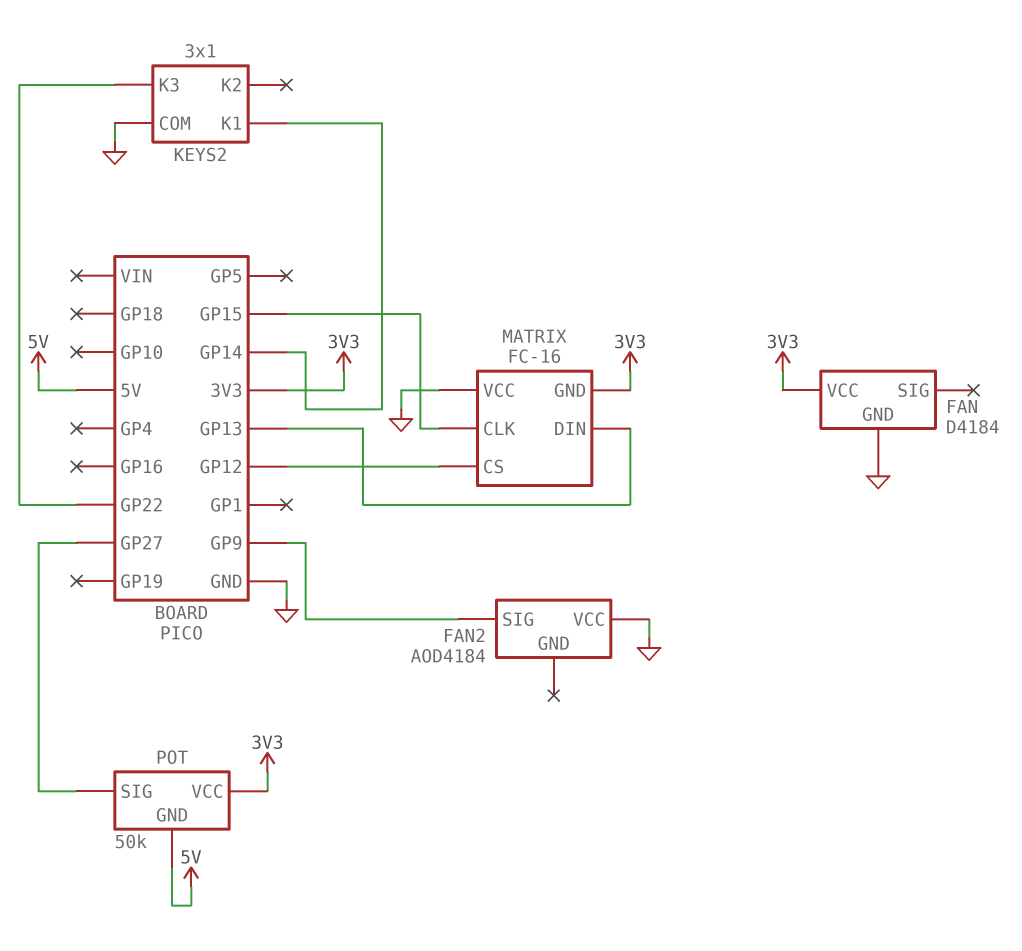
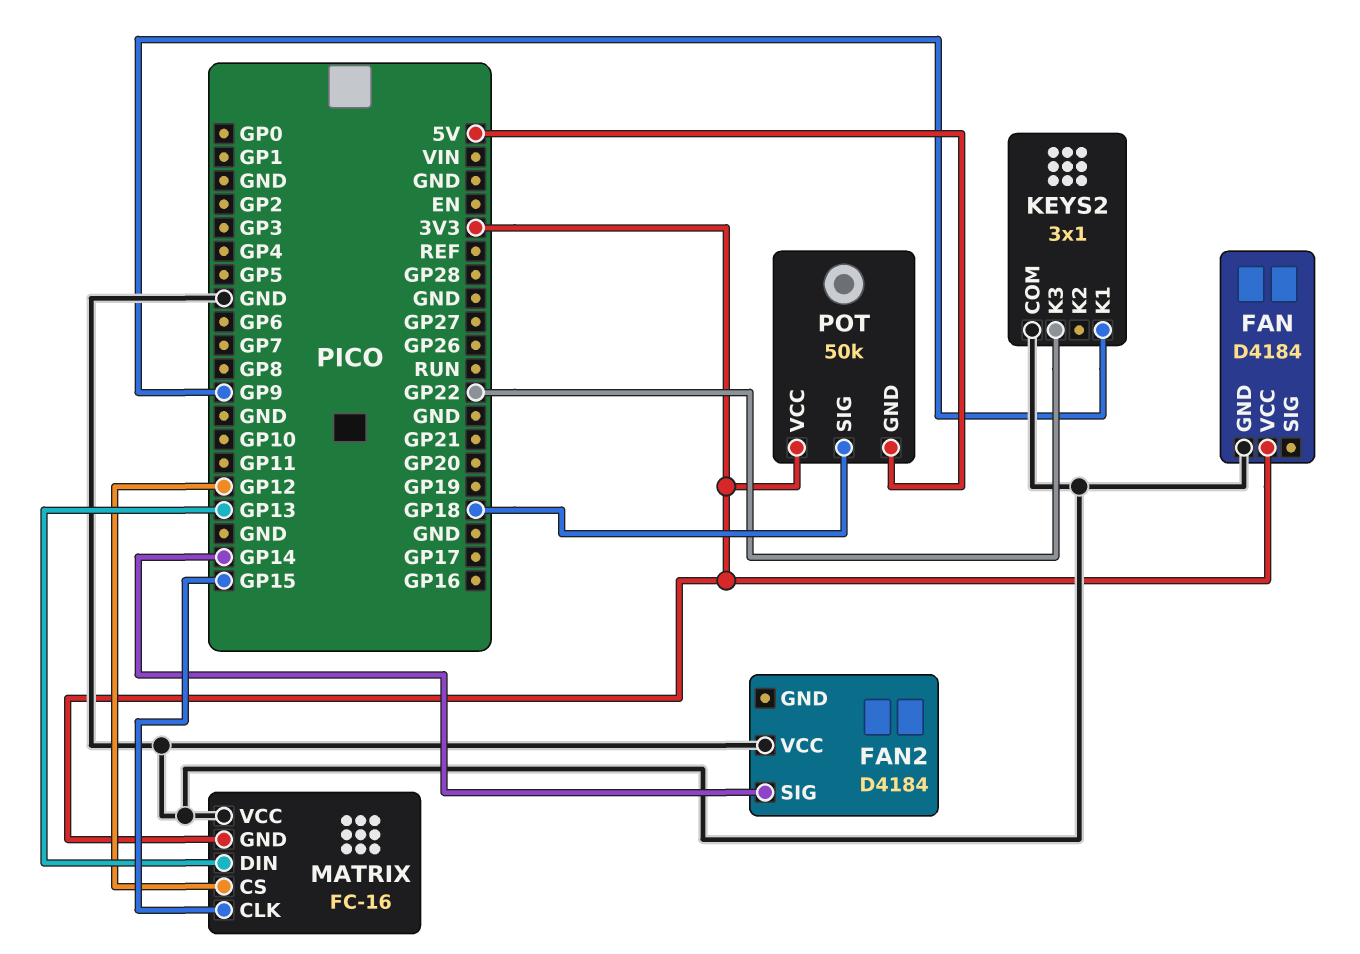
FAN2: AOD4184 -> D4184
FAN2 pin SIG: GP9 -> GP14
KEYS2 pin K1: GP14 -> GP9
POT pin SIG: GP27 -> GP18

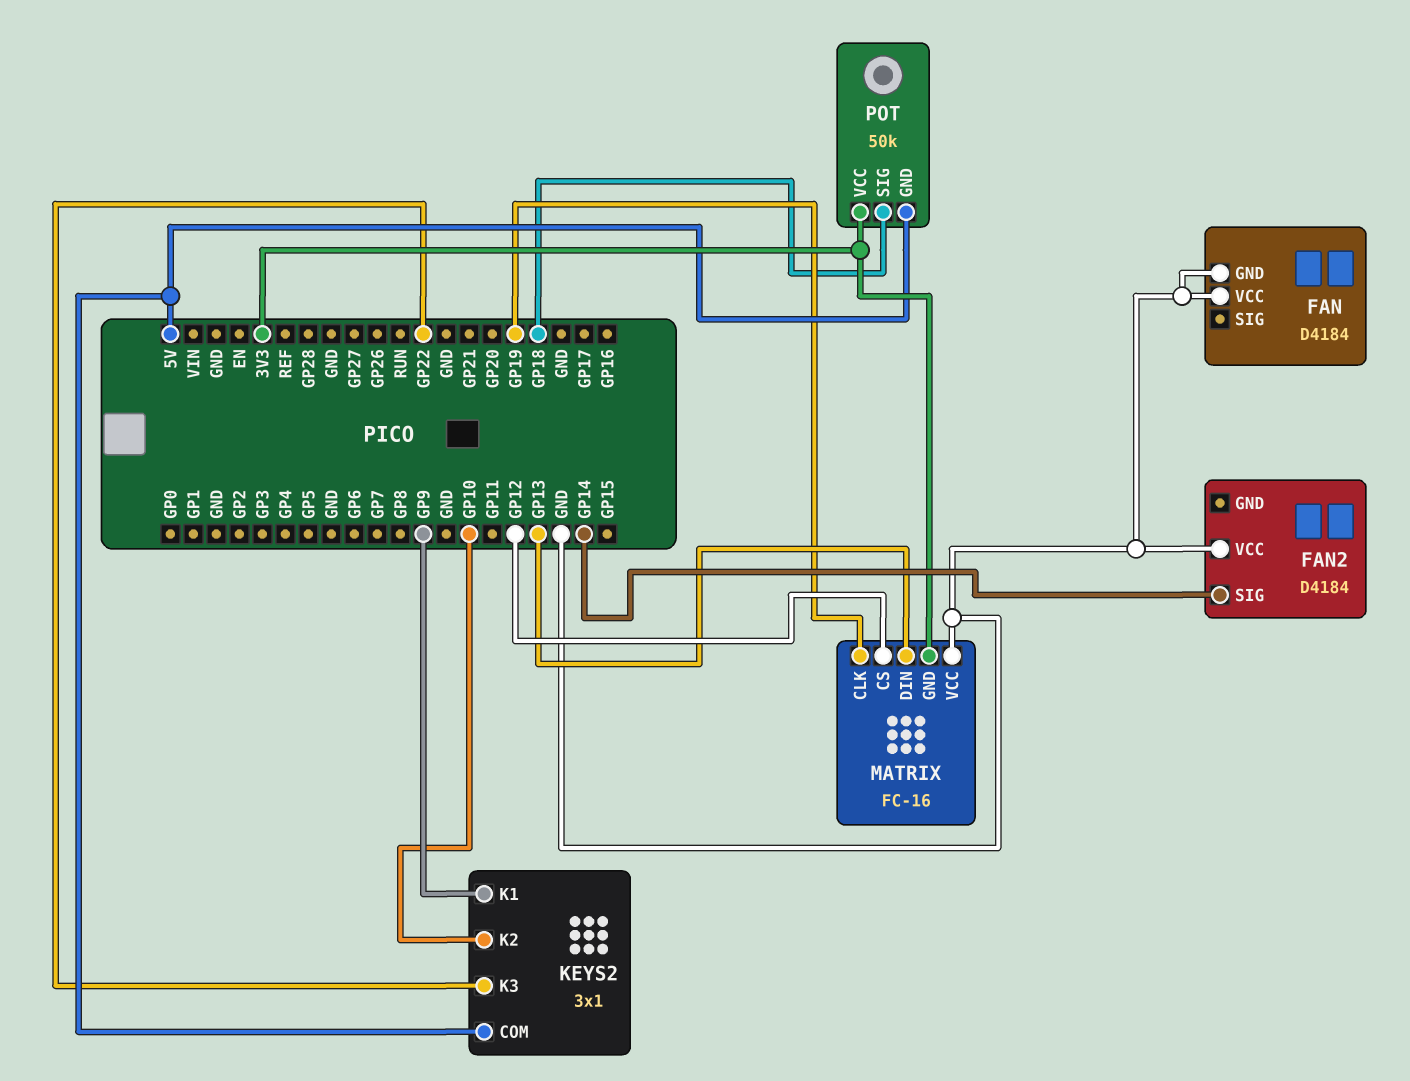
FAN pin VCC: 3V3 -> GND
KEYS2 pin COM: GND -> 5V
KEYS2 pin K2: none -> GP10
MATRIX pin CLK: GP15 -> GP19

